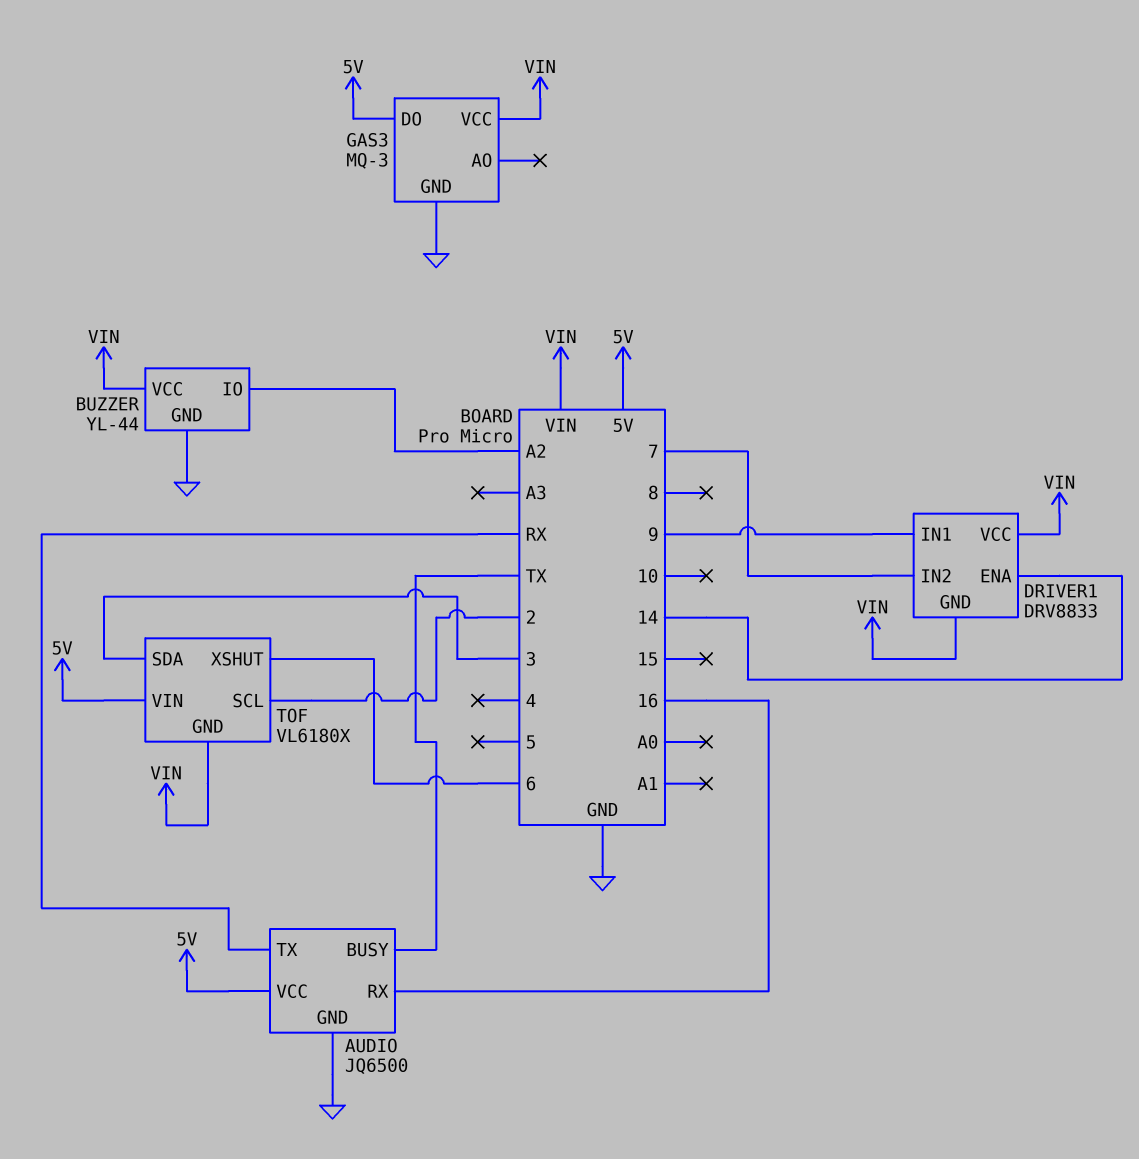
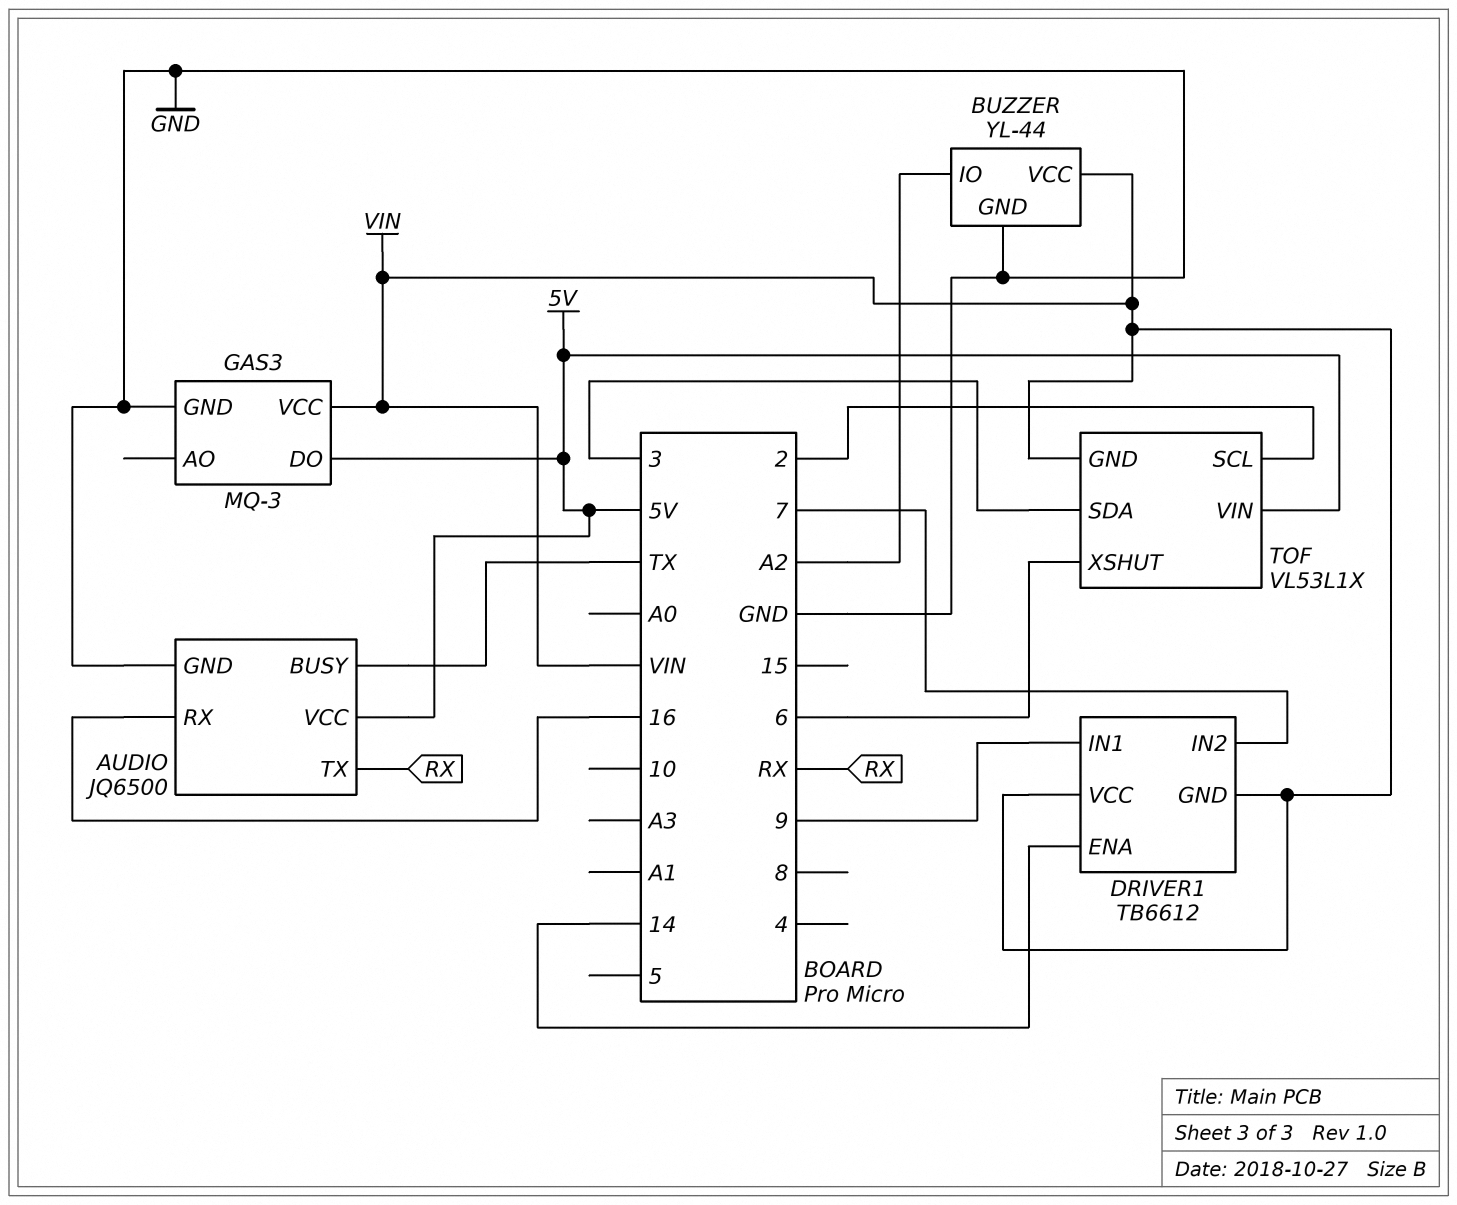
DRIVER1: DRV8833 -> TB6612
TOF: VL6180X -> VL53L1X

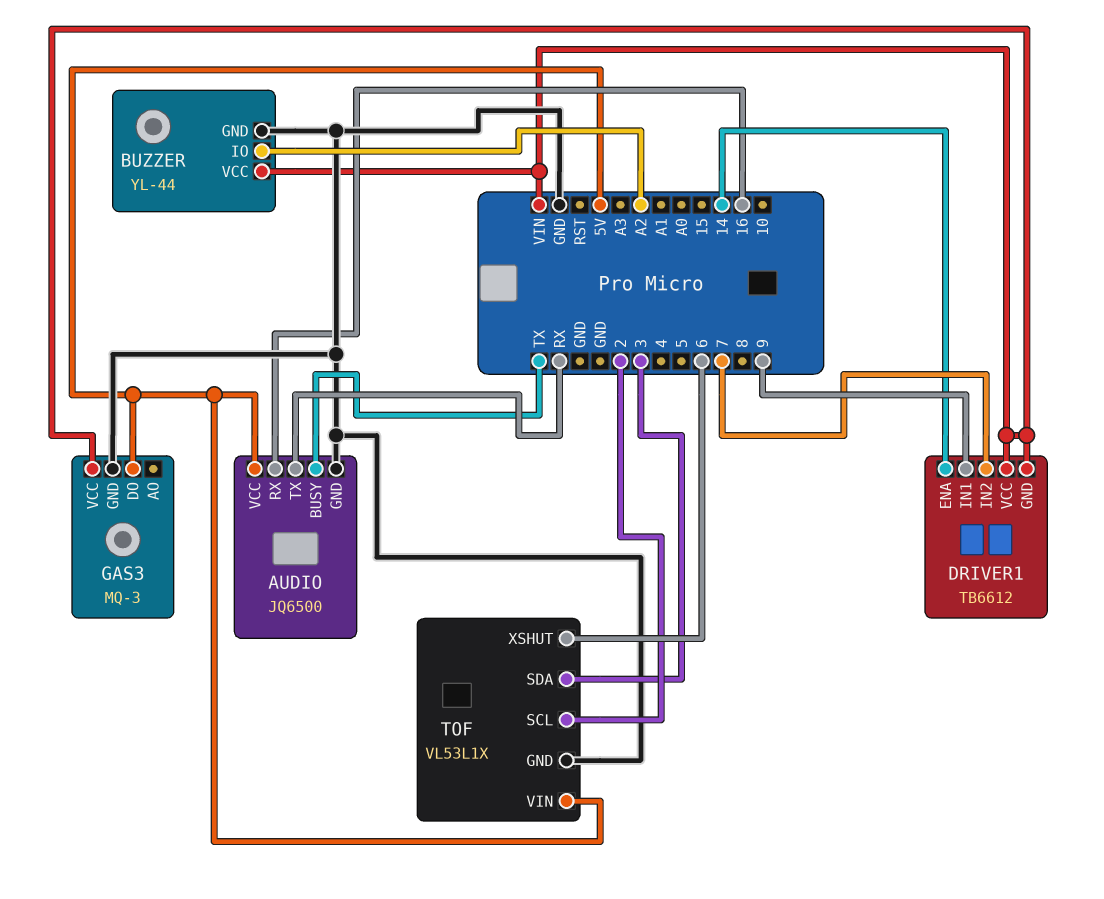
TOF pin GND: VIN -> GND

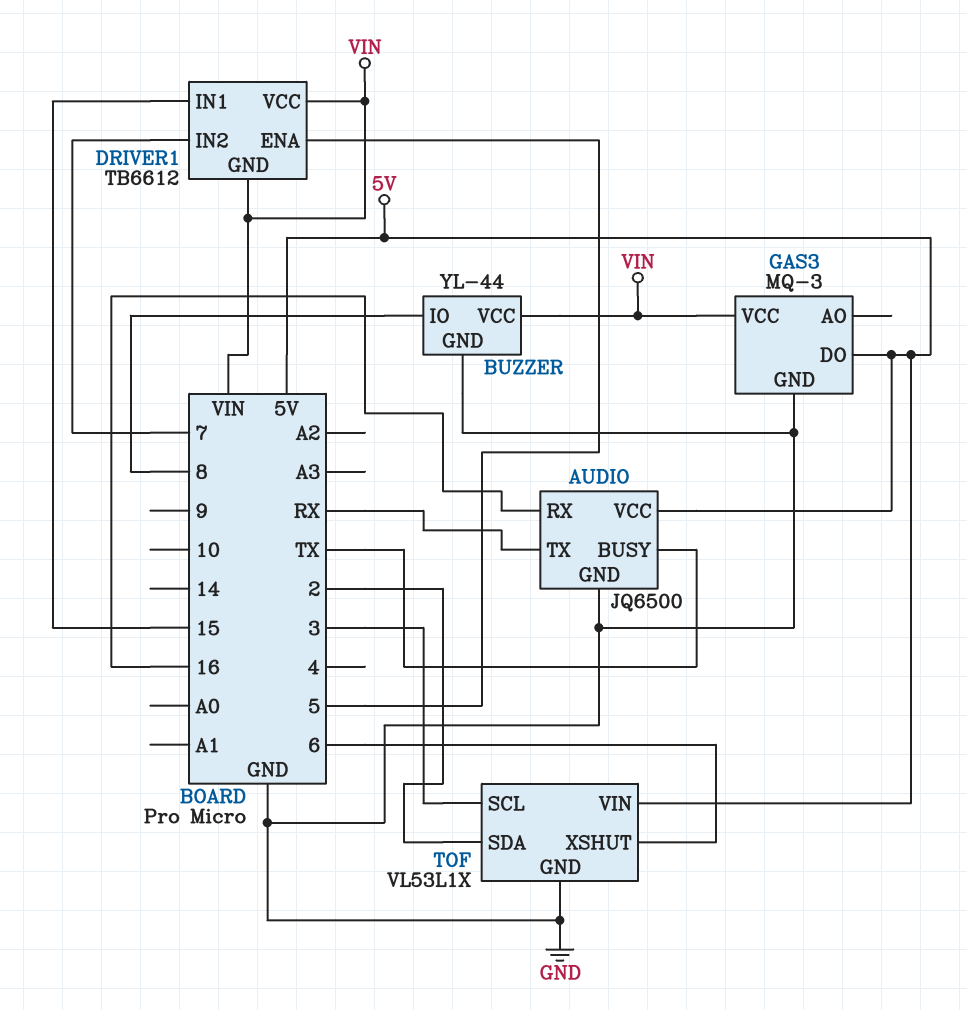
BUZZER pin IO: A2 -> 8
DRIVER1 pin ENA: 14 -> 5
DRIVER1 pin IN1: 9 -> 15
TOF pin SCL: 2 -> 3
TOF pin SDA: 3 -> 2

